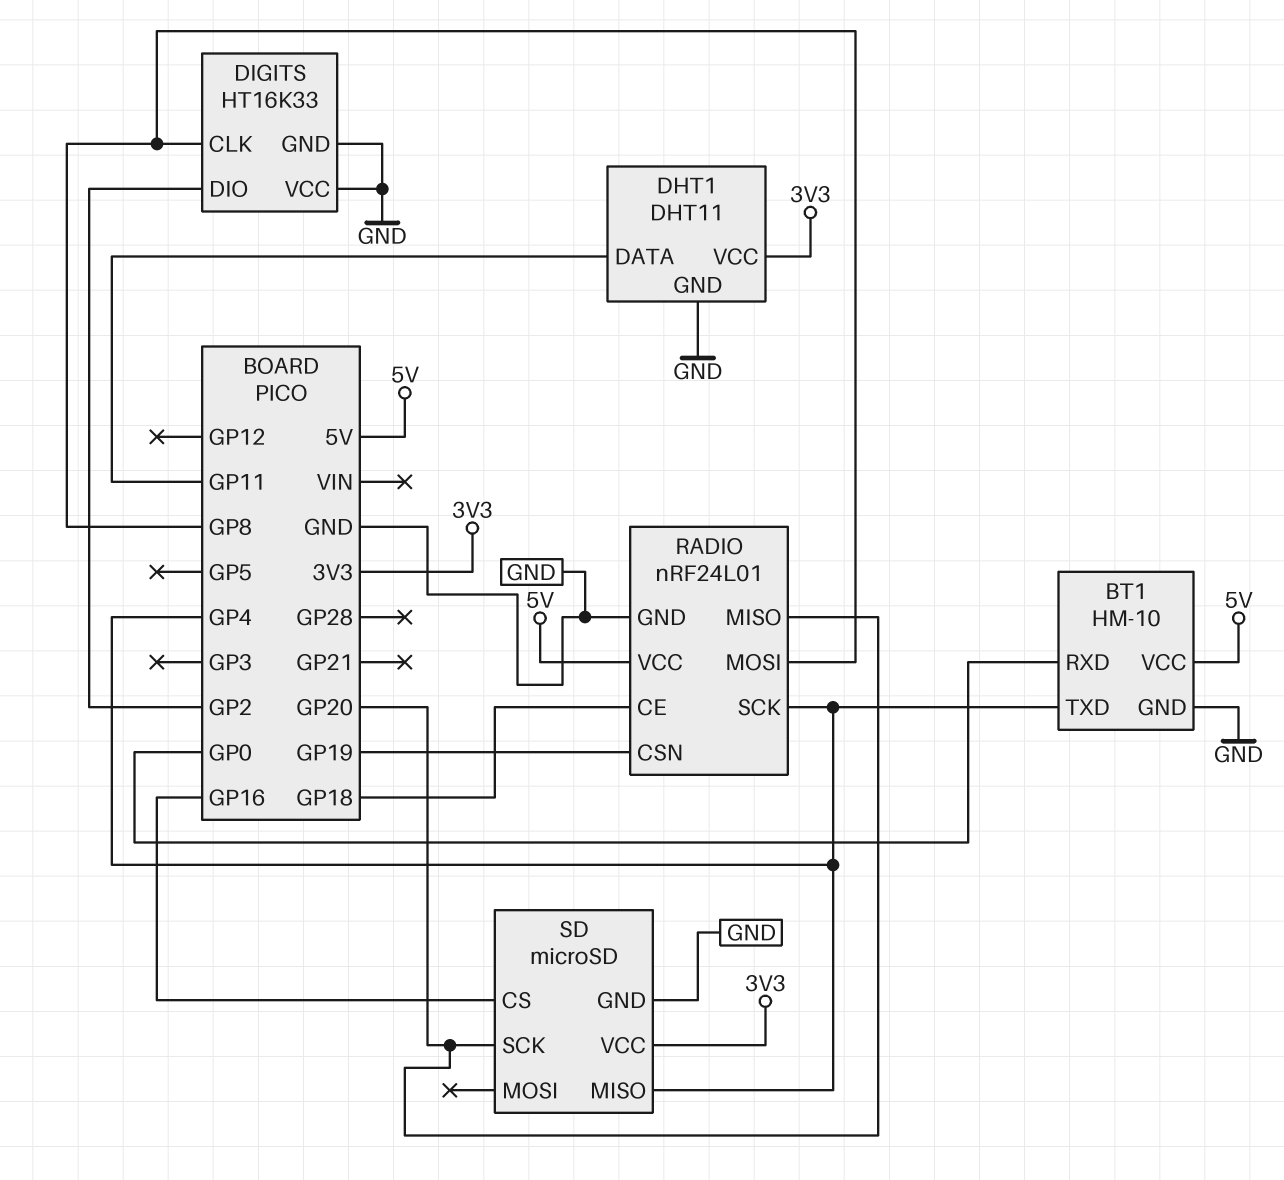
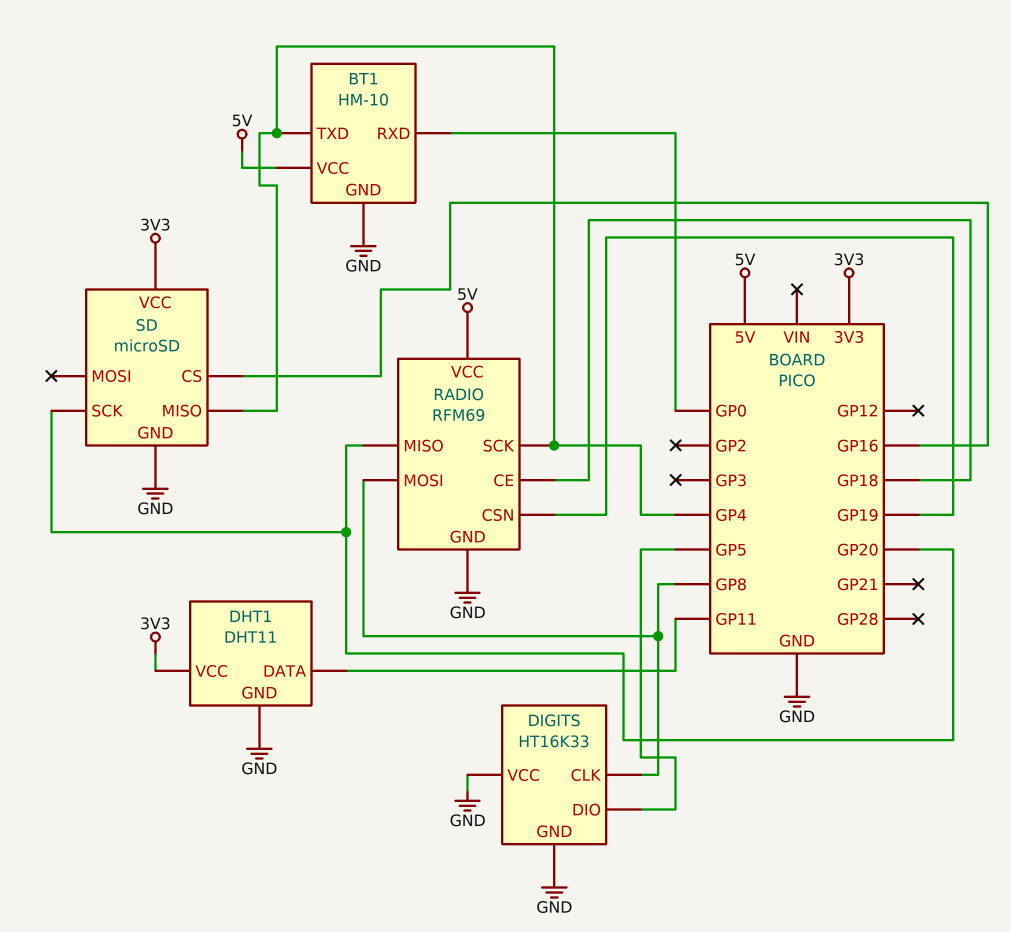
DIGITS pin DIO: GP2 -> GP5
RADIO: nRF24L01 -> RFM69

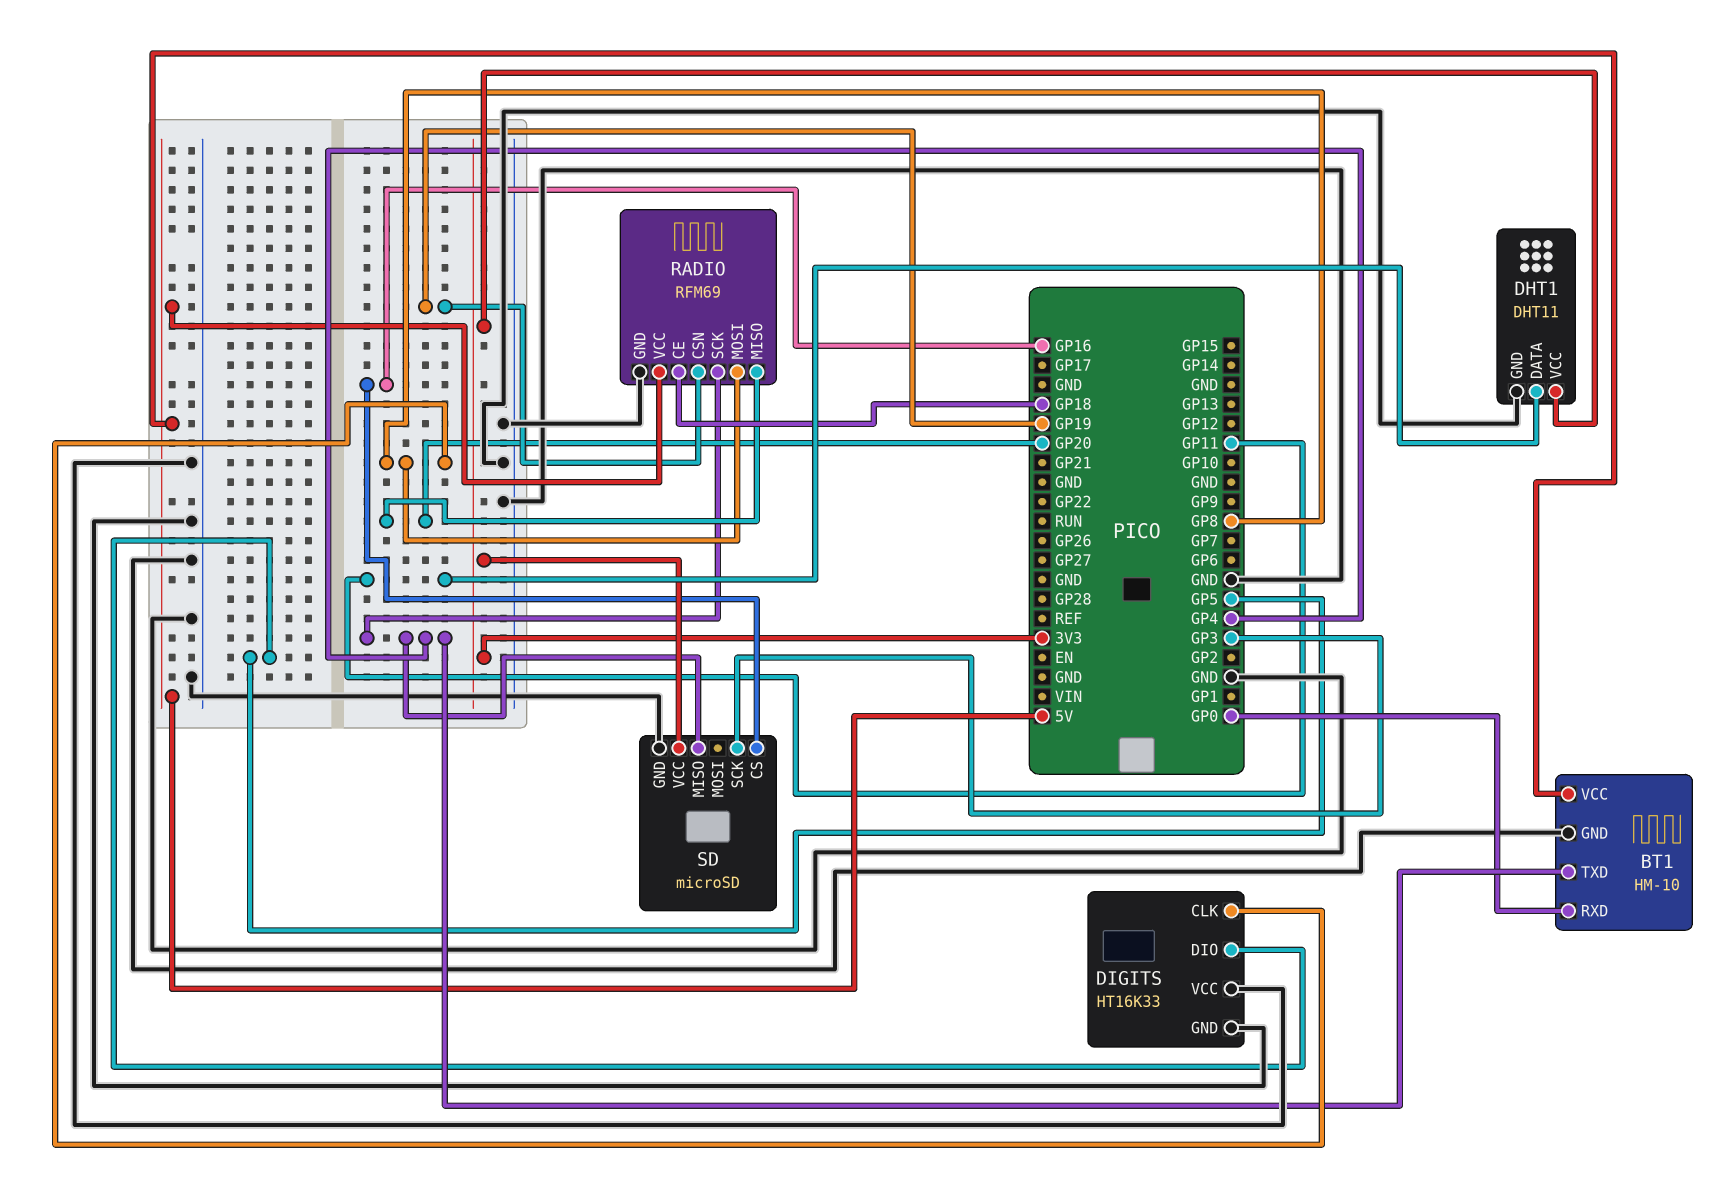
SD pin SCK: GP20 -> GP3

